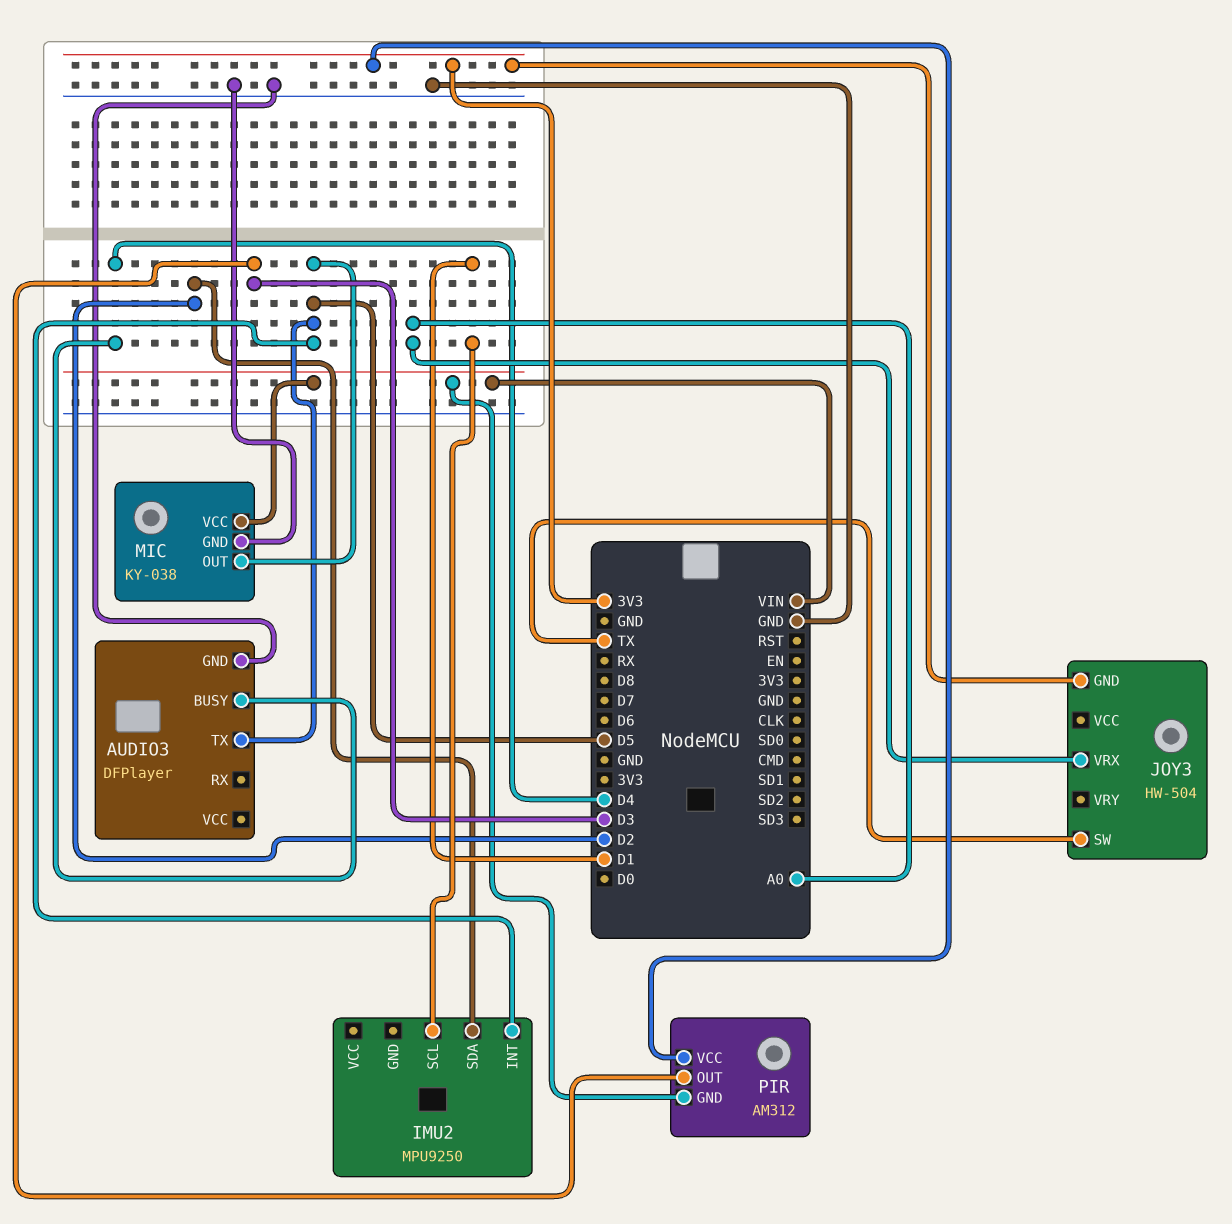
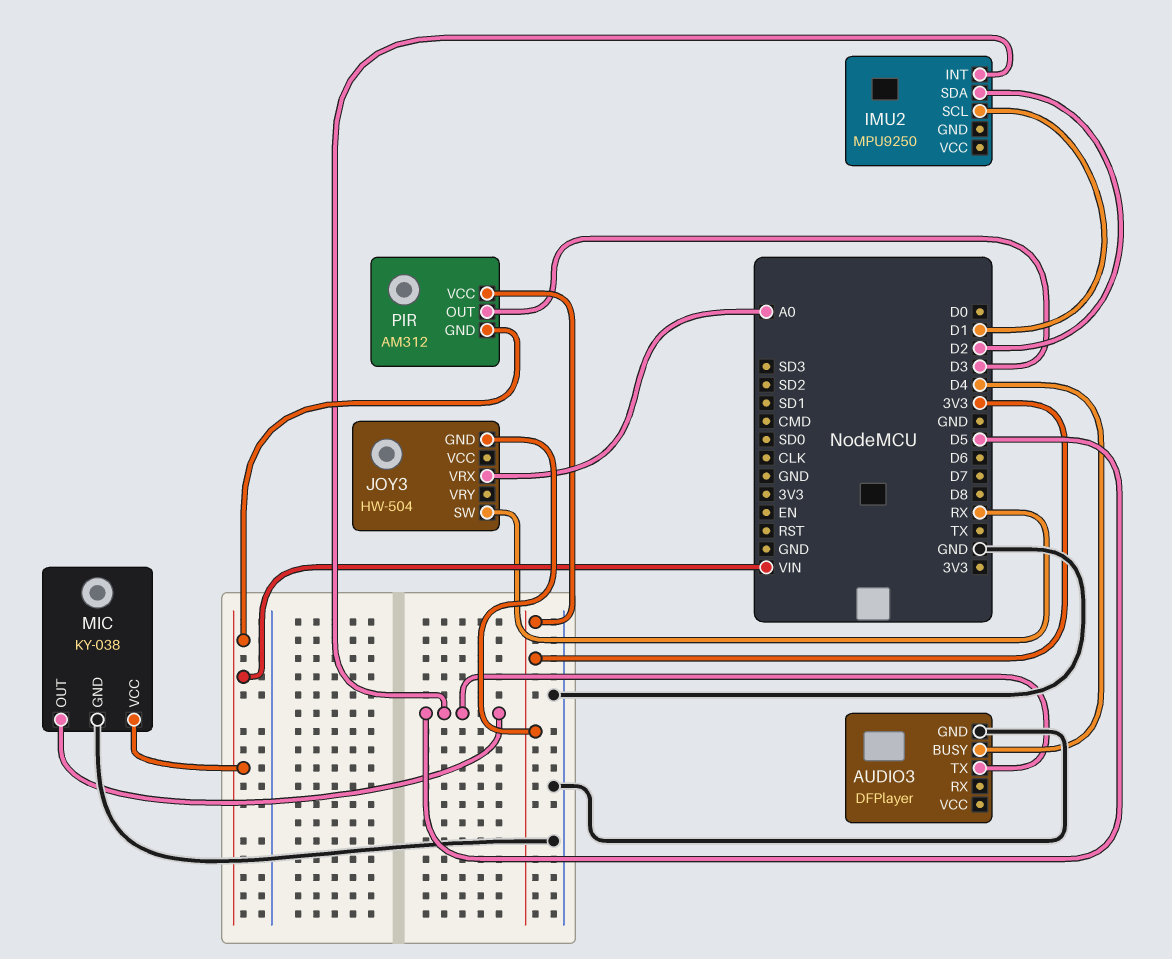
JOY3 pin SW: TX -> RX

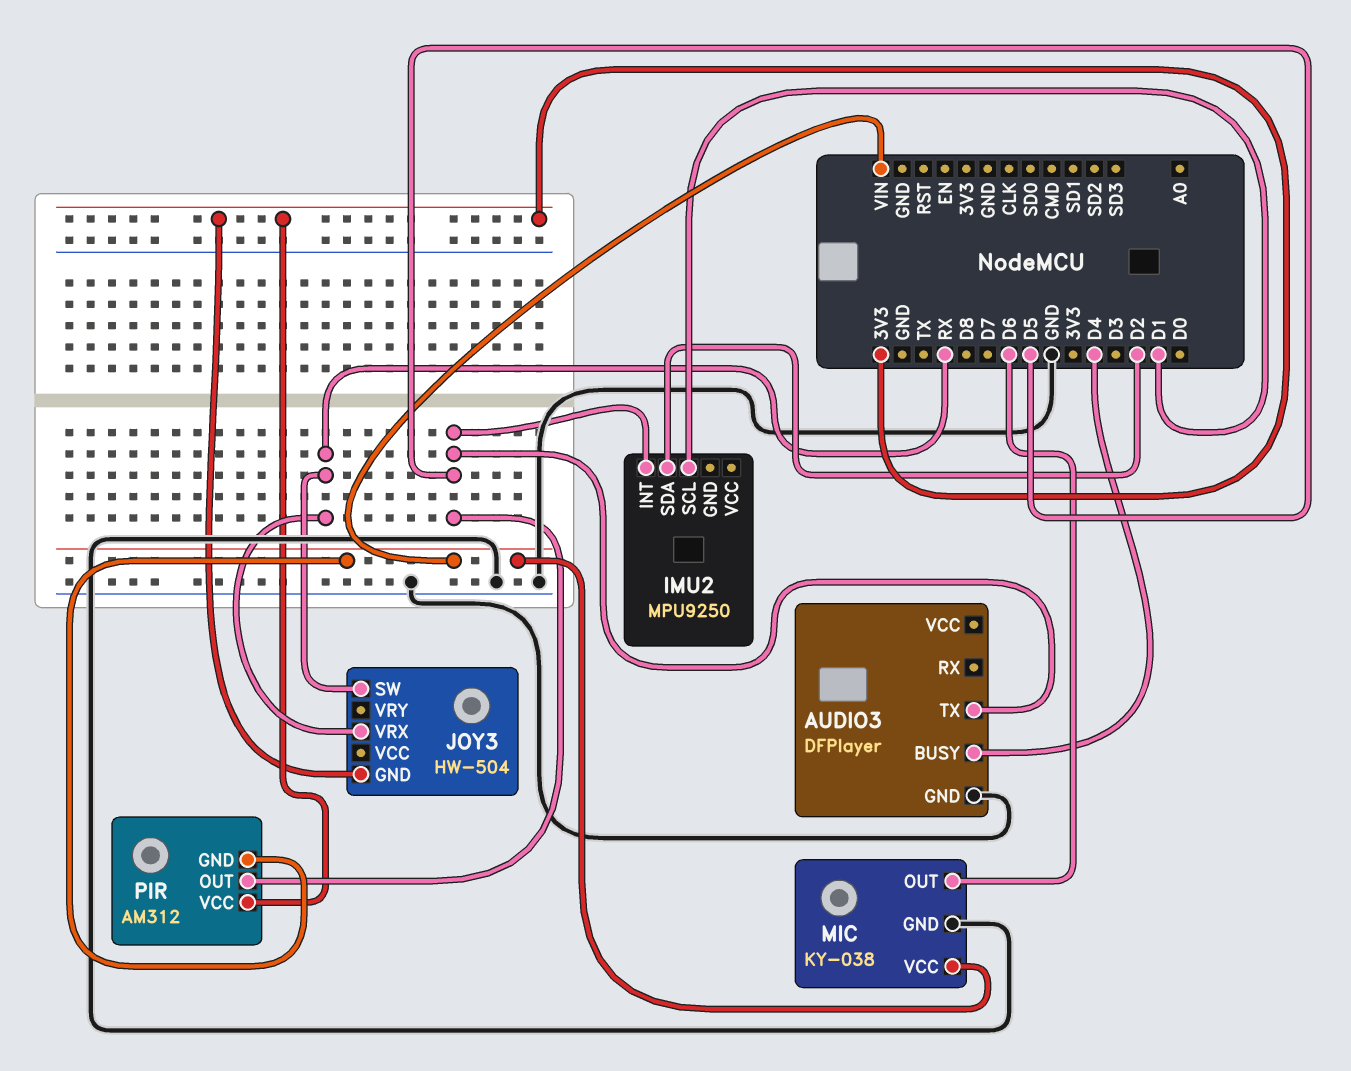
JOY3 pin VRX: A0 -> RX
MIC pin OUT: D5 -> D6
PIR pin OUT: D3 -> D5

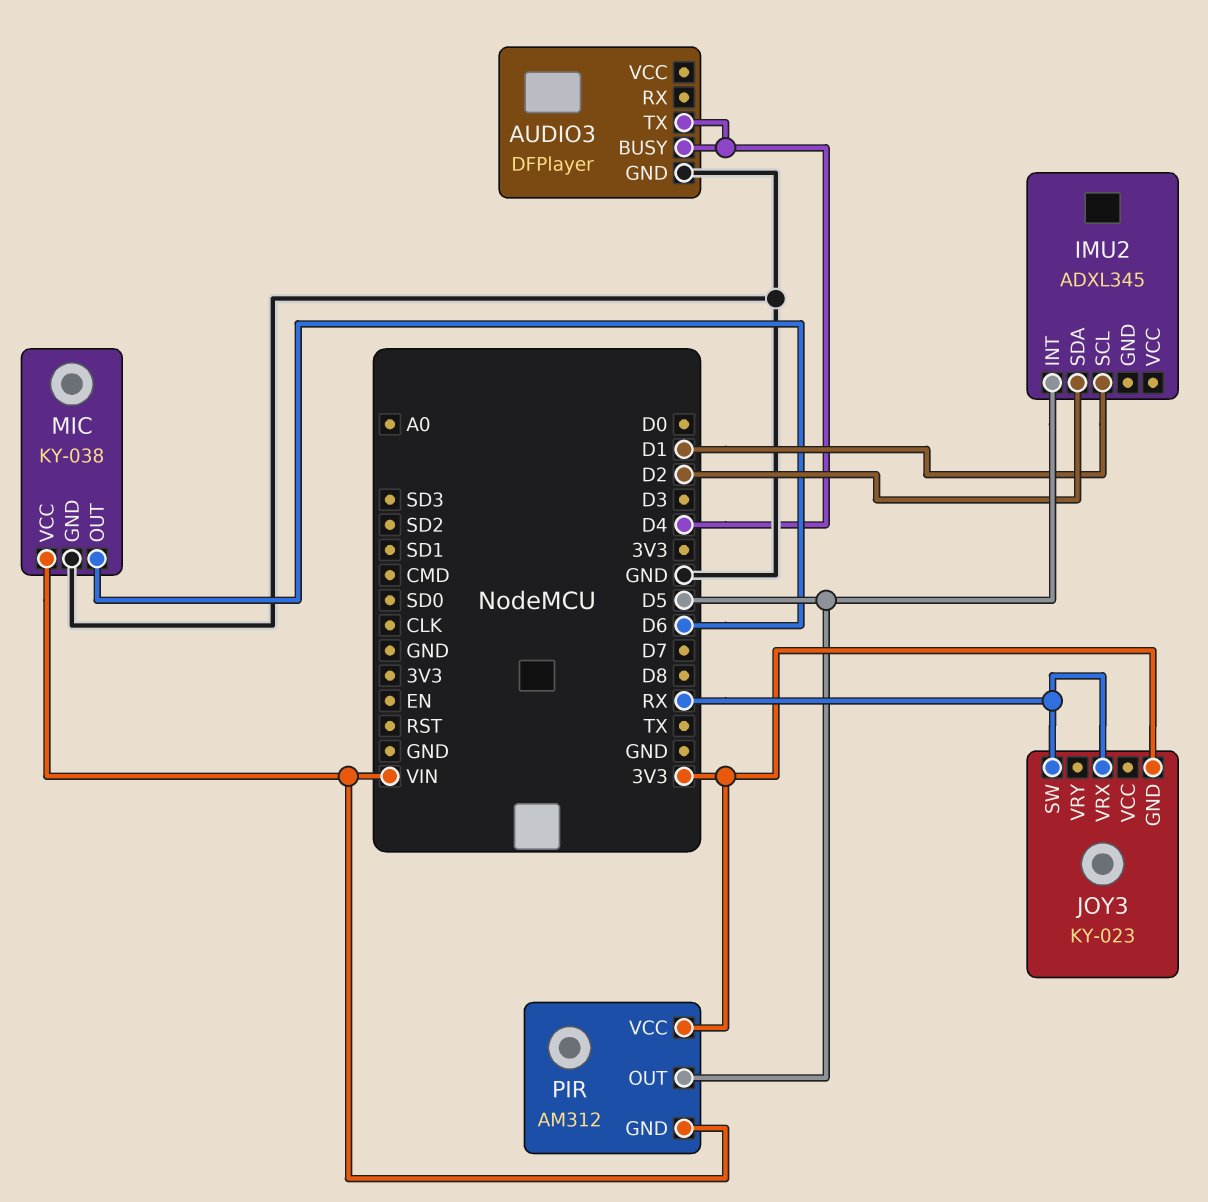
AUDIO3 pin TX: D5 -> D4
IMU2: MPU9250 -> ADXL345
JOY3: HW-504 -> KY-023

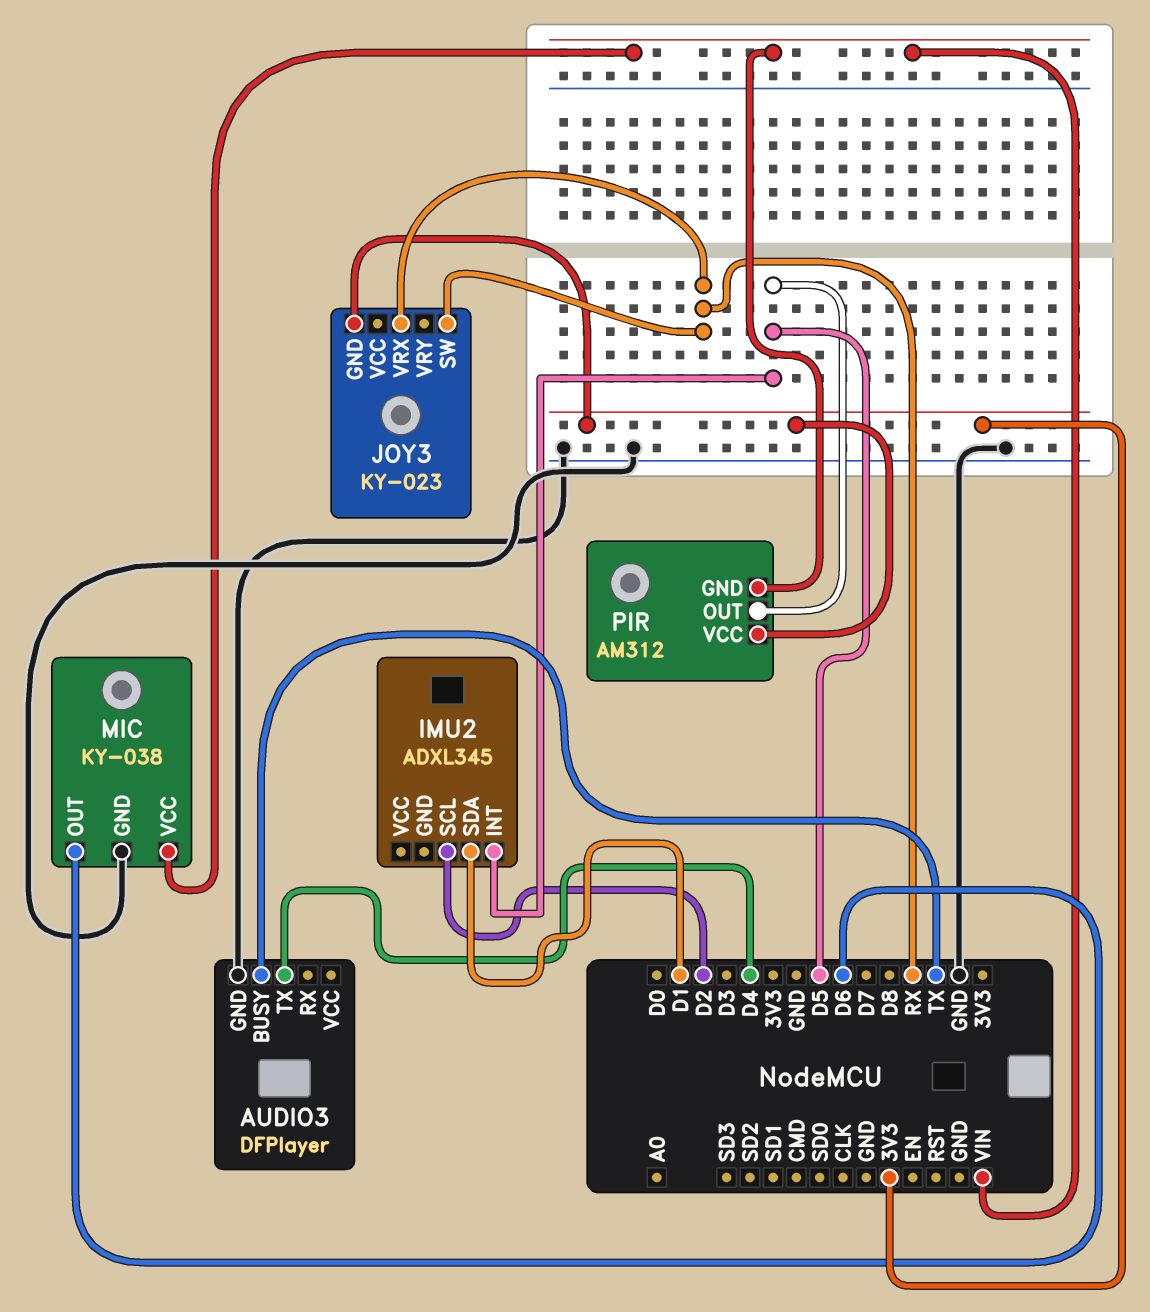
AUDIO3 pin BUSY: D4 -> TX
IMU2 pin SCL: D1 -> D2
IMU2 pin SDA: D2 -> D1

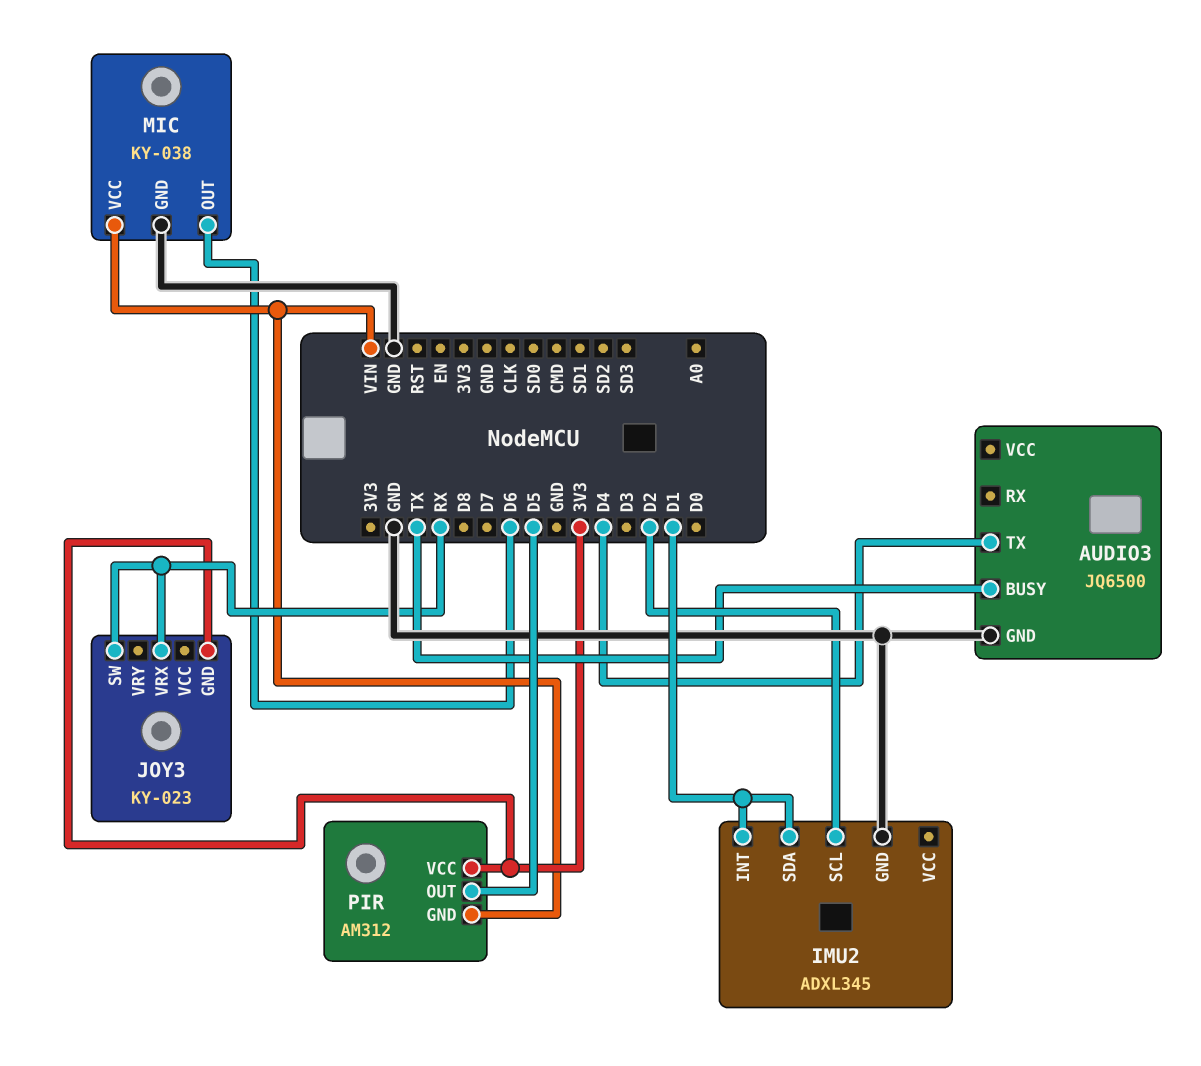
AUDIO3: DFPlayer -> JQ6500
IMU2 pin GND: none -> GND
IMU2 pin INT: D5 -> D1

